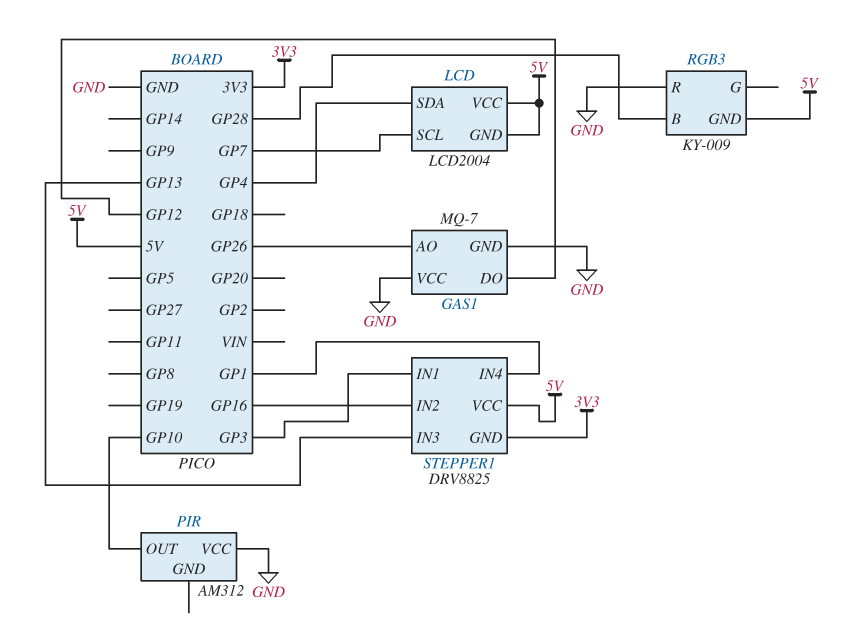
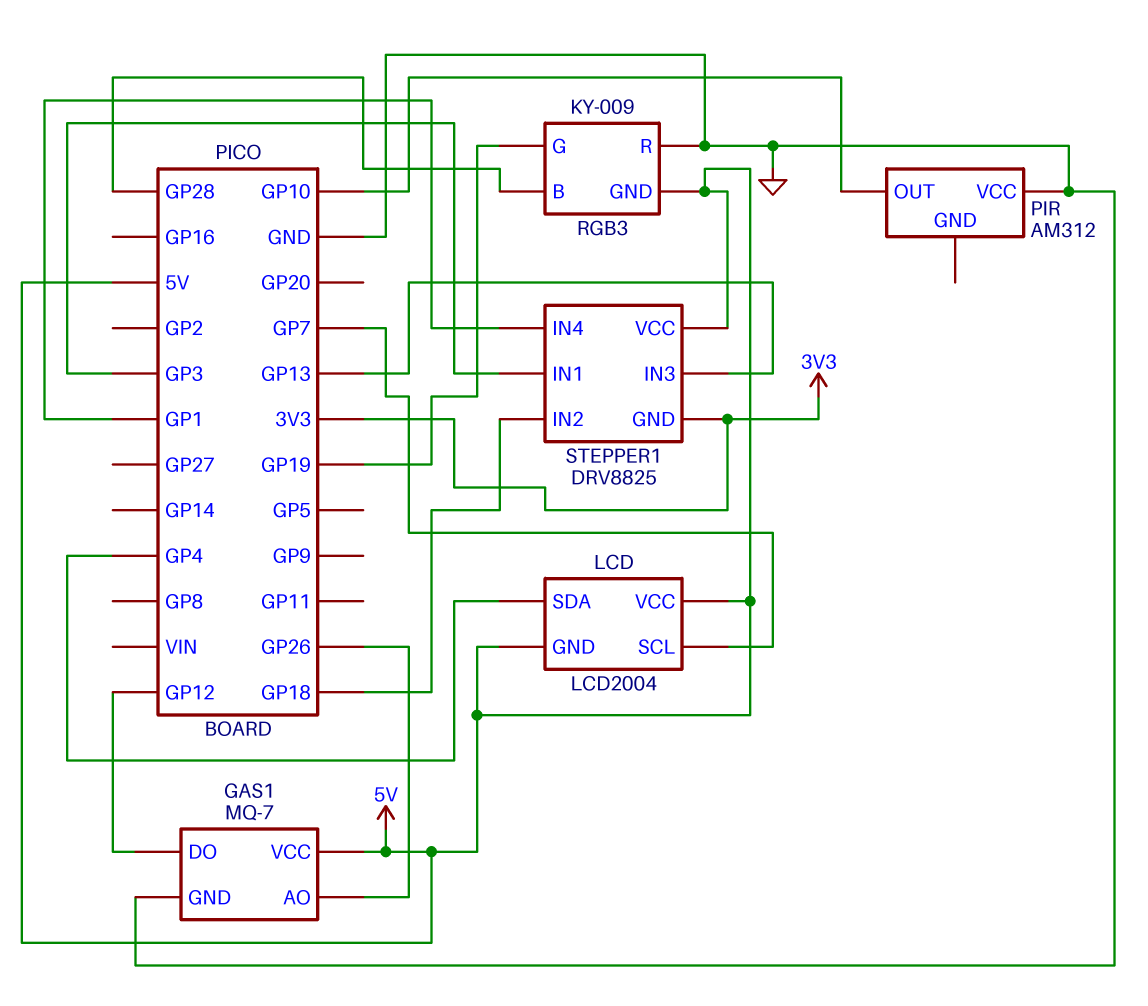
GAS1 pin VCC: GND -> 5V
RGB3 pin G: none -> GP19
STEPPER1 pin IN2: GP16 -> GP18

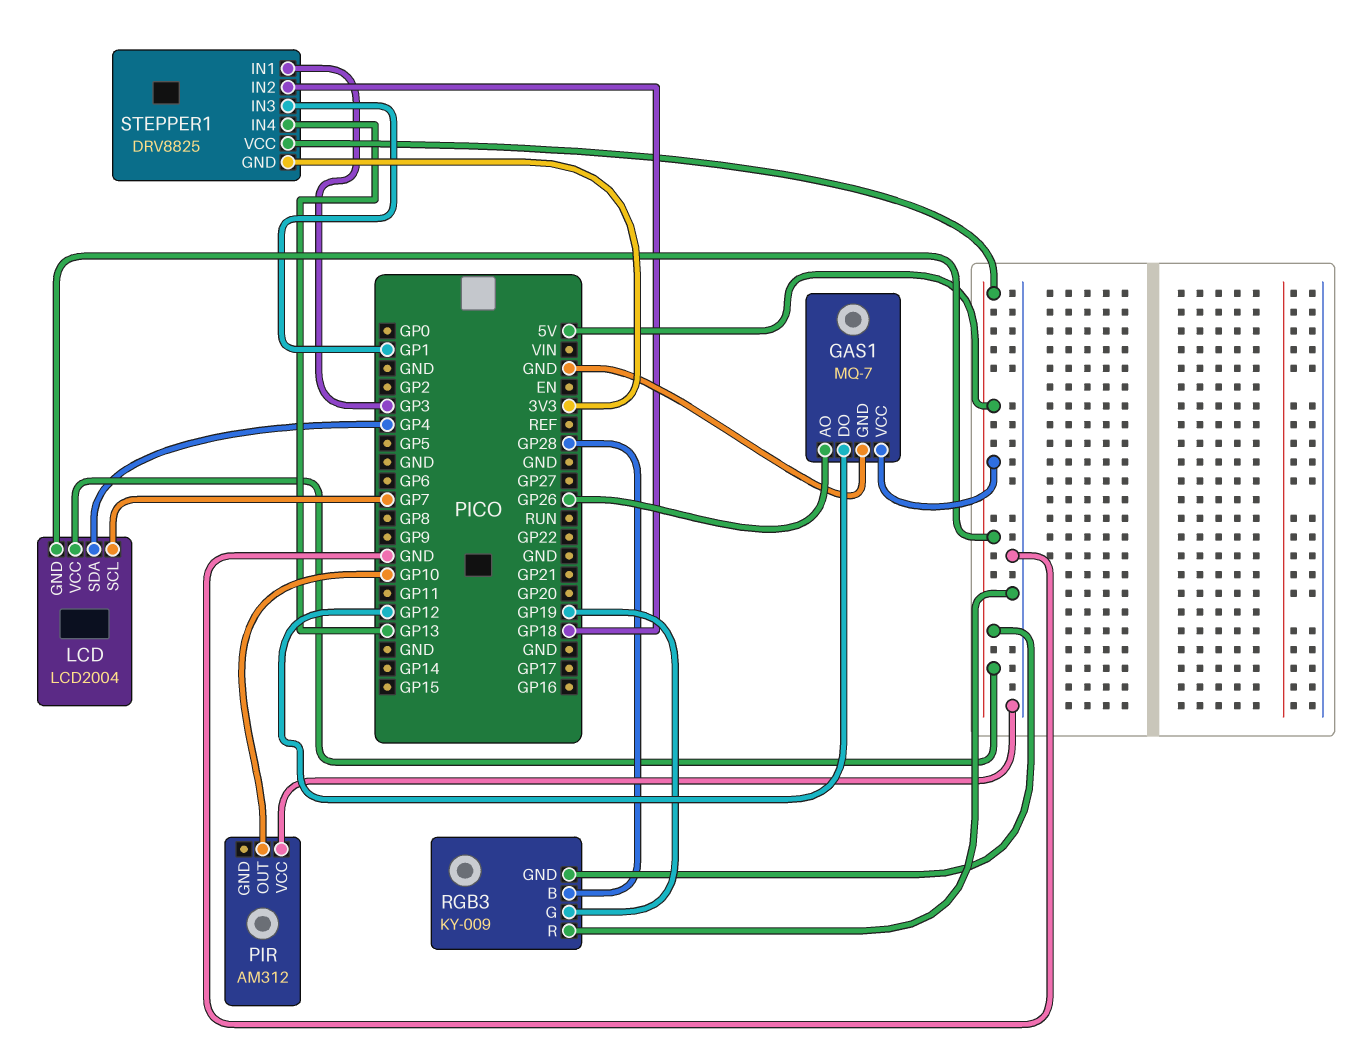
STEPPER1 pin IN3: GP13 -> GP1
STEPPER1 pin IN4: GP1 -> GP13

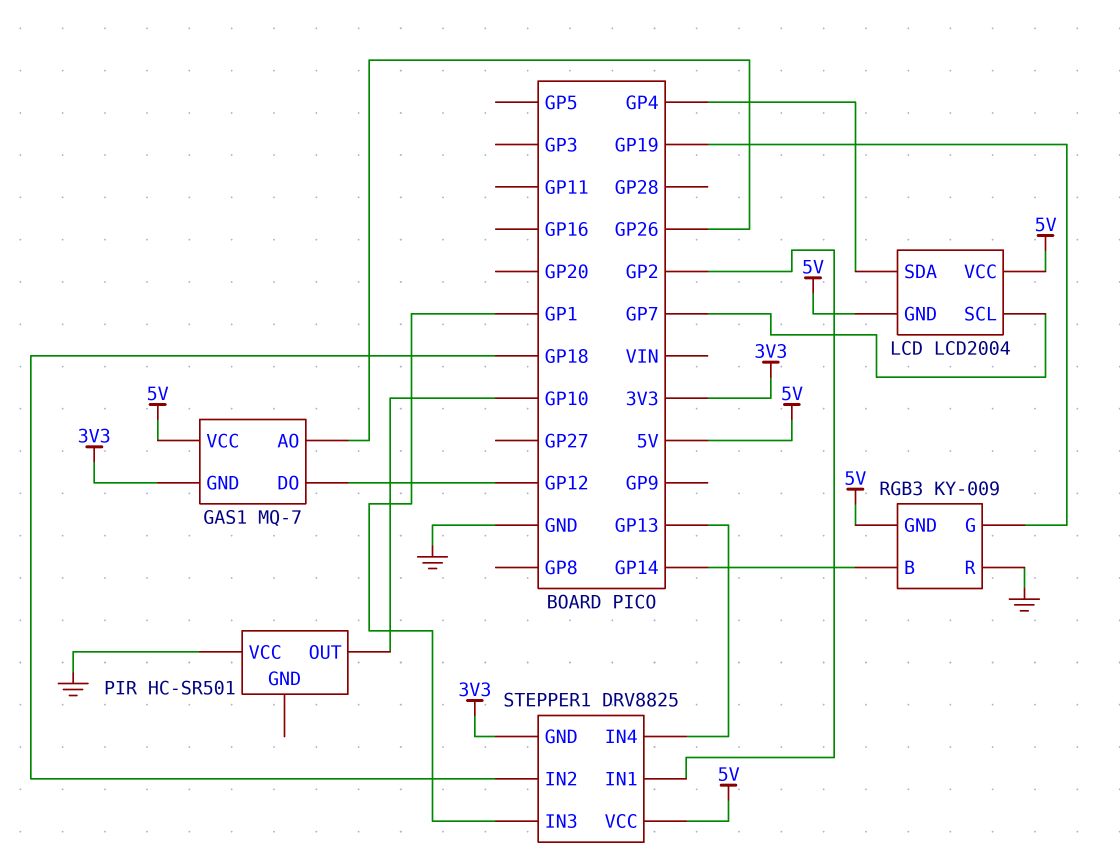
GAS1 pin GND: GND -> 3V3
PIR: AM312 -> HC-SR501
RGB3 pin B: GP28 -> GP14
STEPPER1 pin IN1: GP3 -> GP2

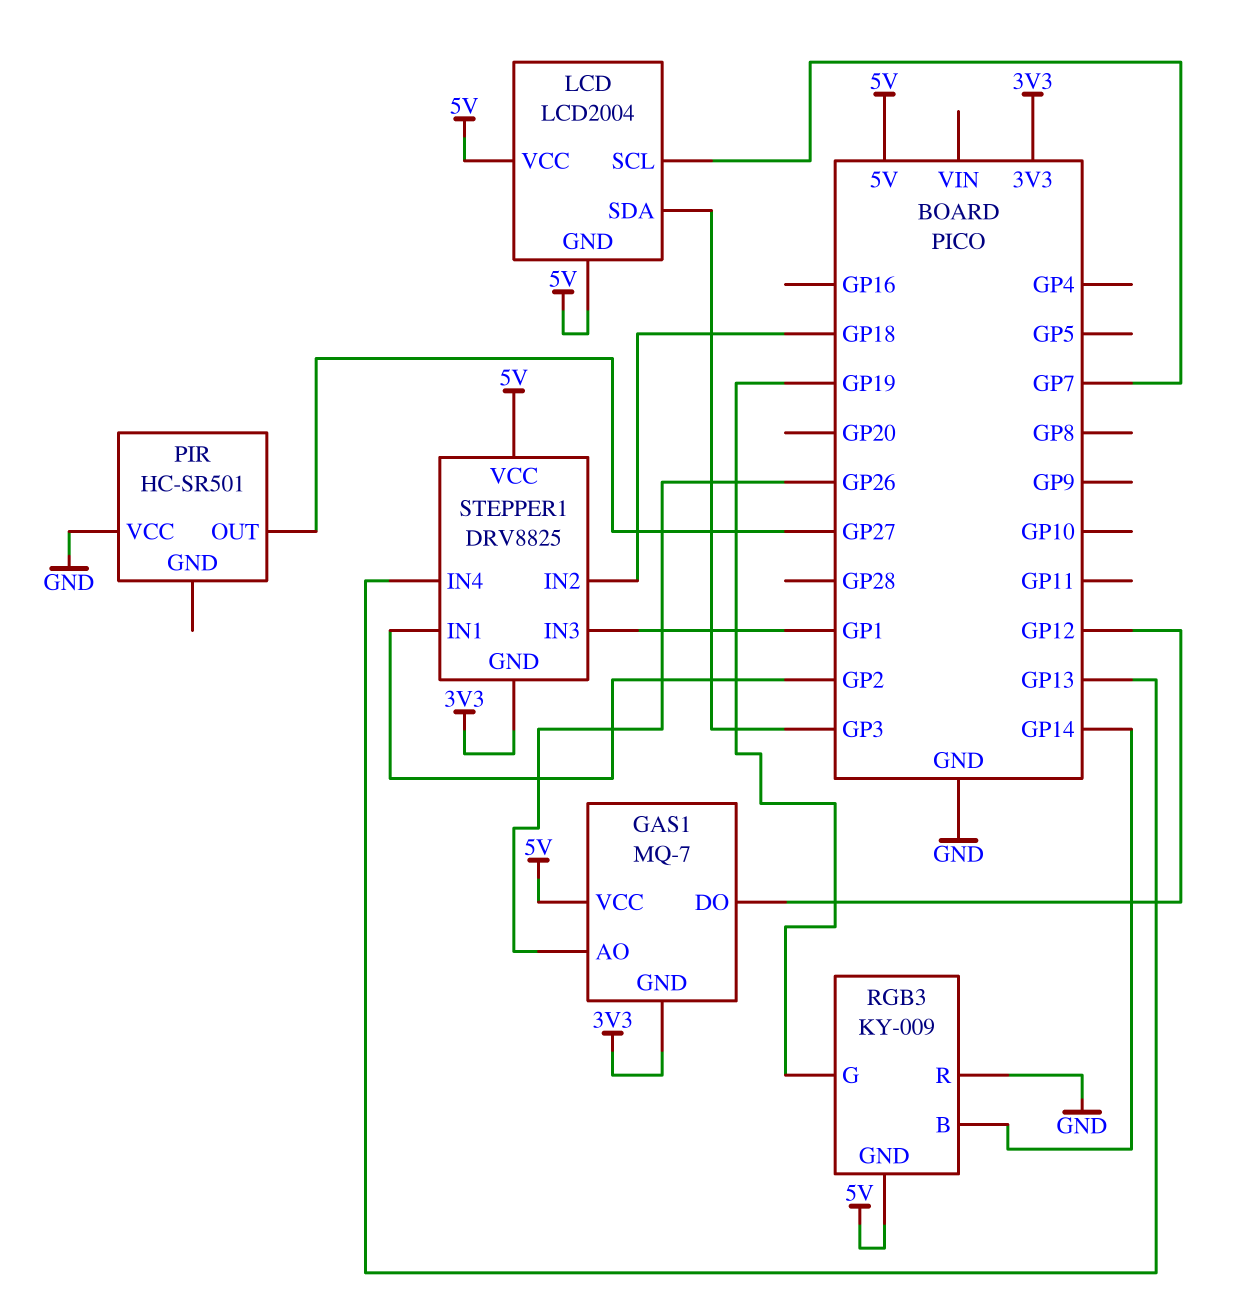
LCD pin SDA: GP4 -> GP3
PIR pin OUT: GP10 -> GP27

